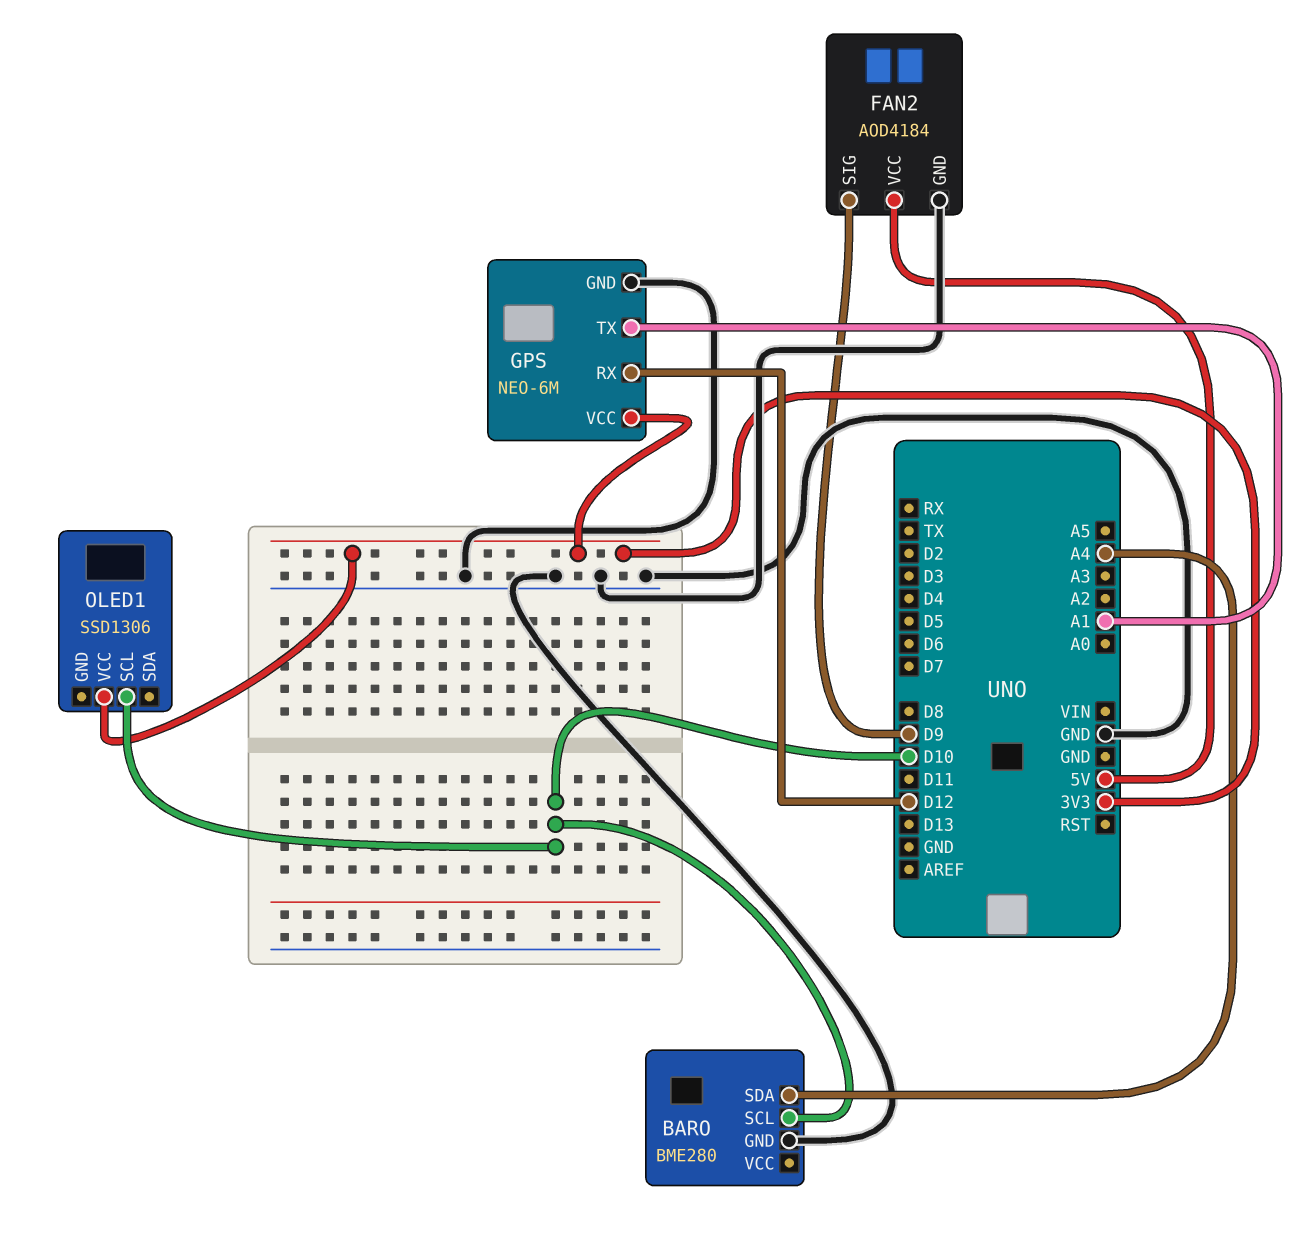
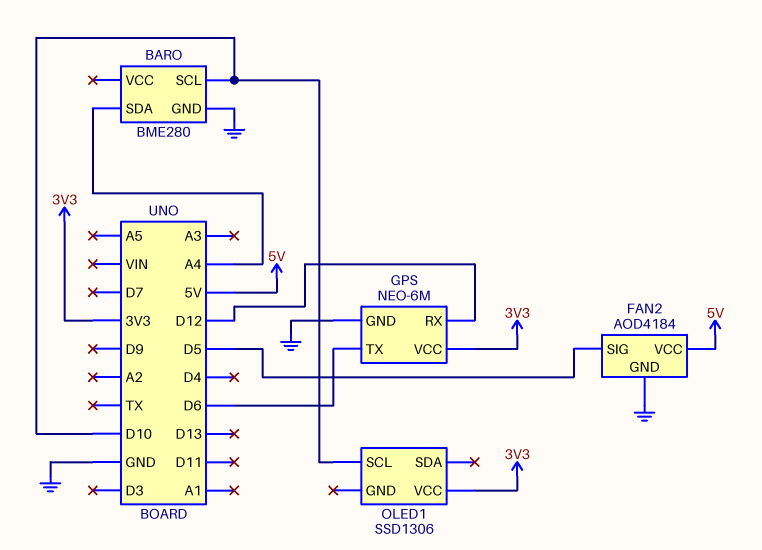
FAN2 pin SIG: D9 -> D5
GPS pin TX: A1 -> D6

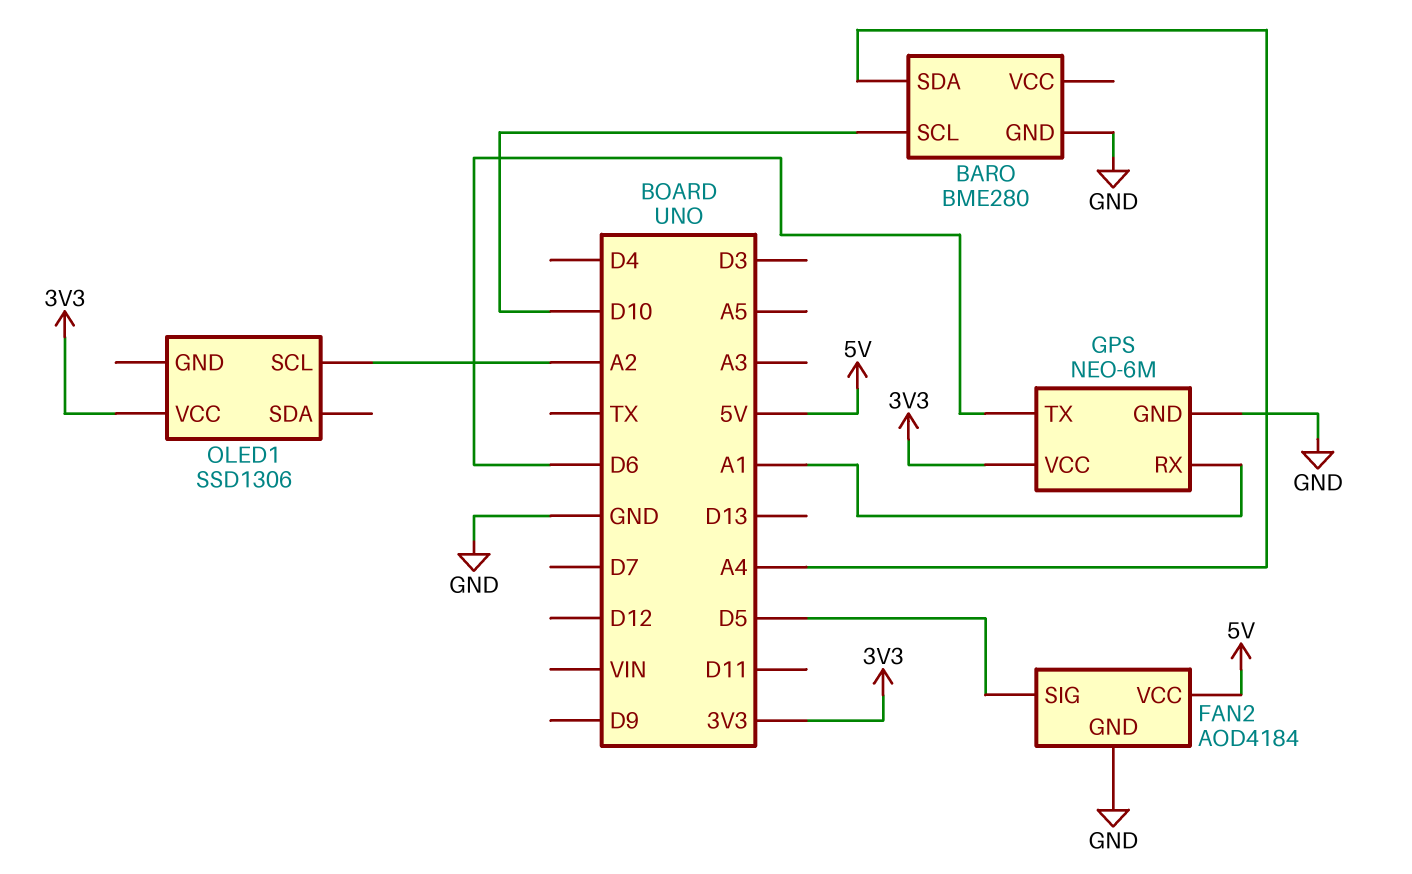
GPS pin RX: D12 -> A1
OLED1 pin SCL: D10 -> A2

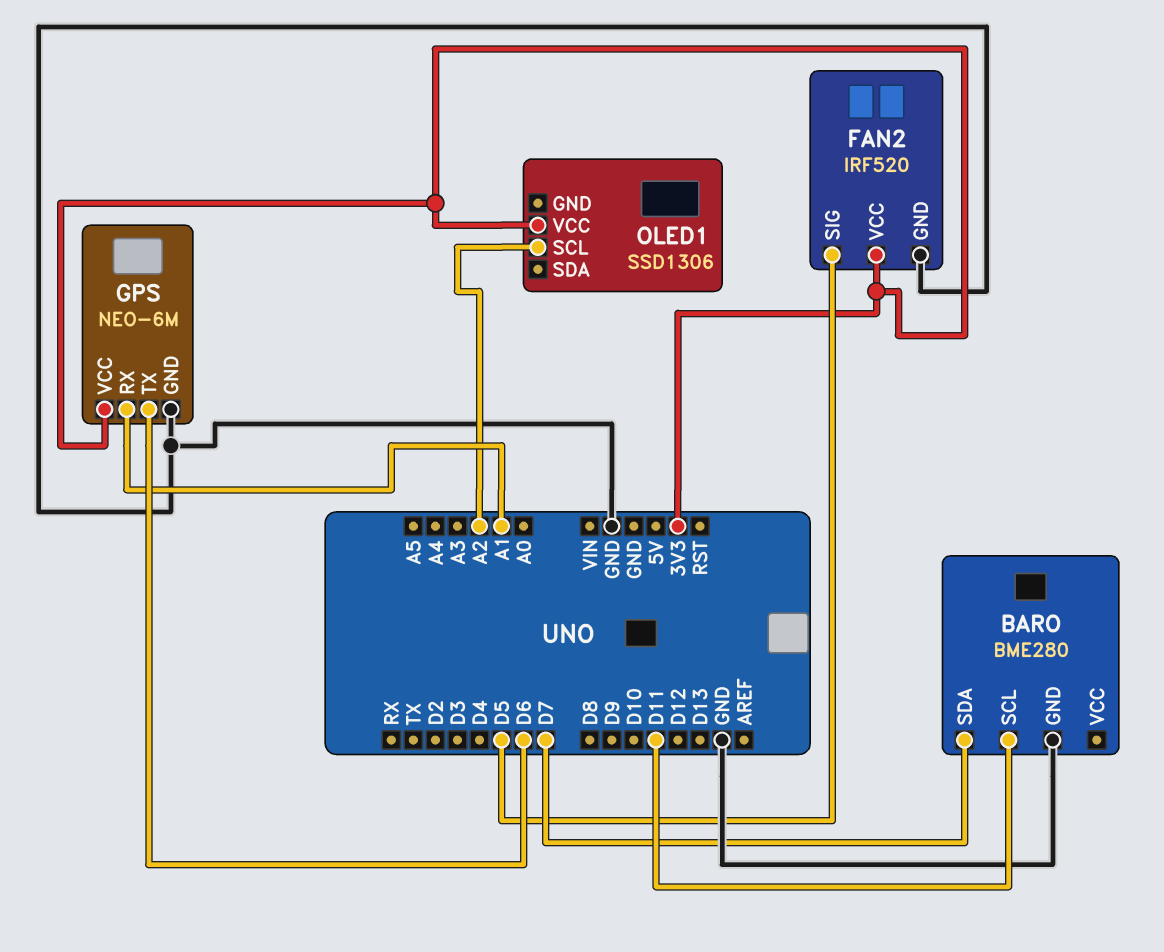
BARO pin SCL: D10 -> D11
BARO pin SDA: A4 -> D7
FAN2: AOD4184 -> IRF520
FAN2 pin VCC: 5V -> 3V3

